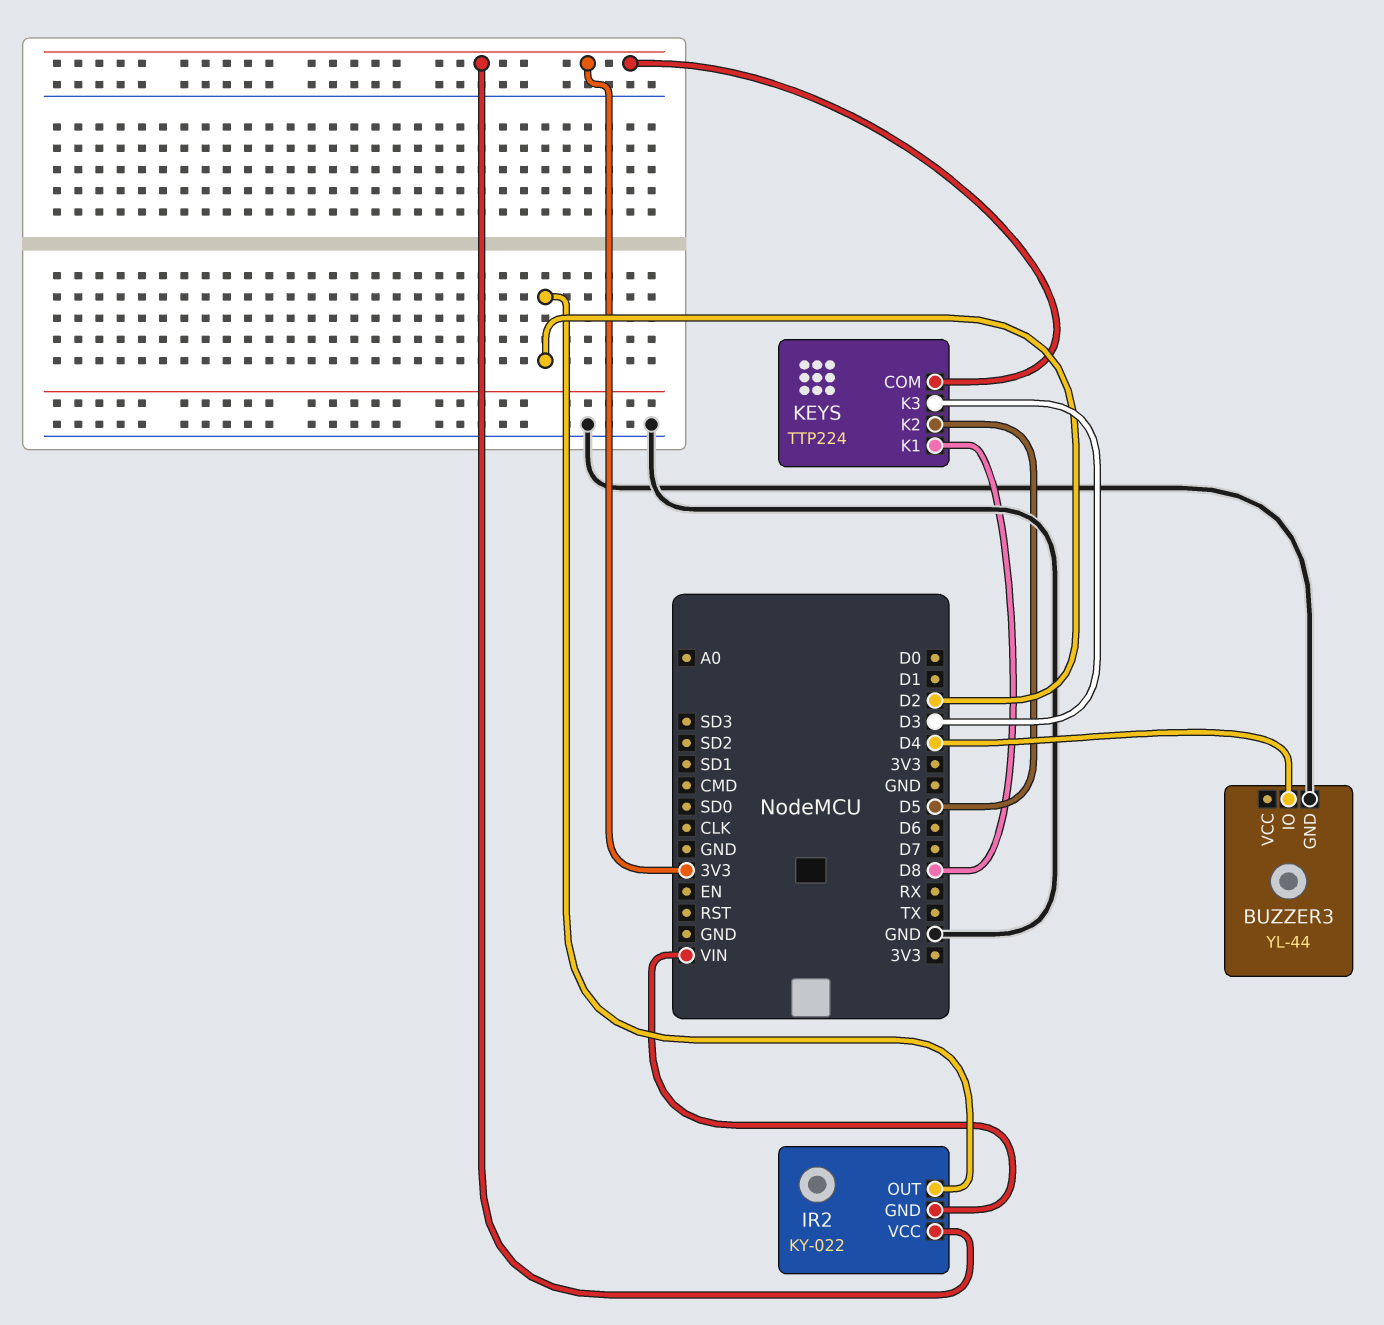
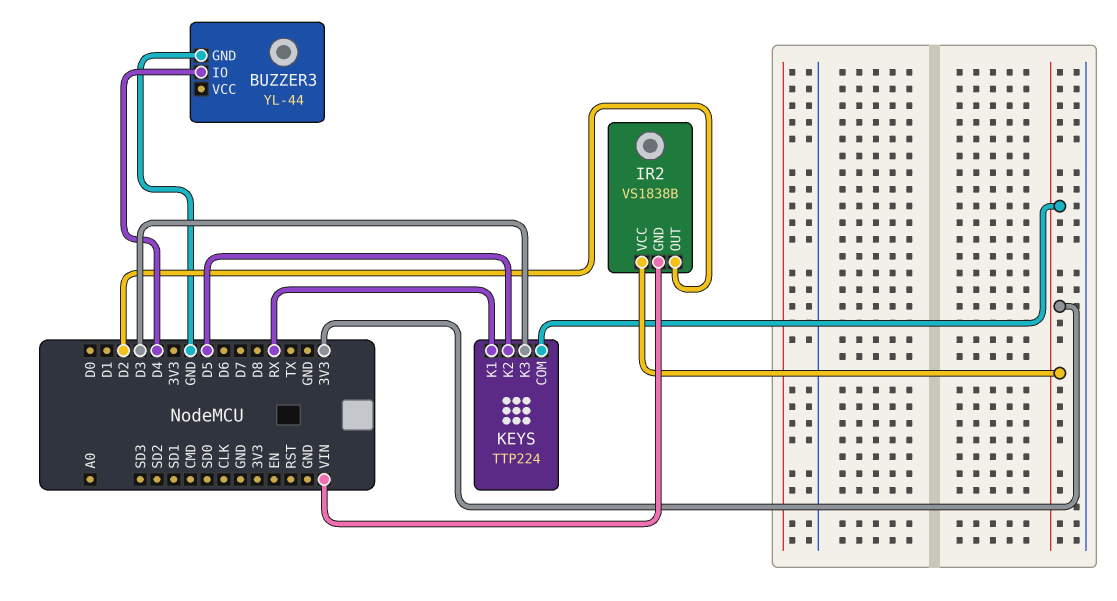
IR2: KY-022 -> VS1838B
KEYS pin K1: D8 -> RX

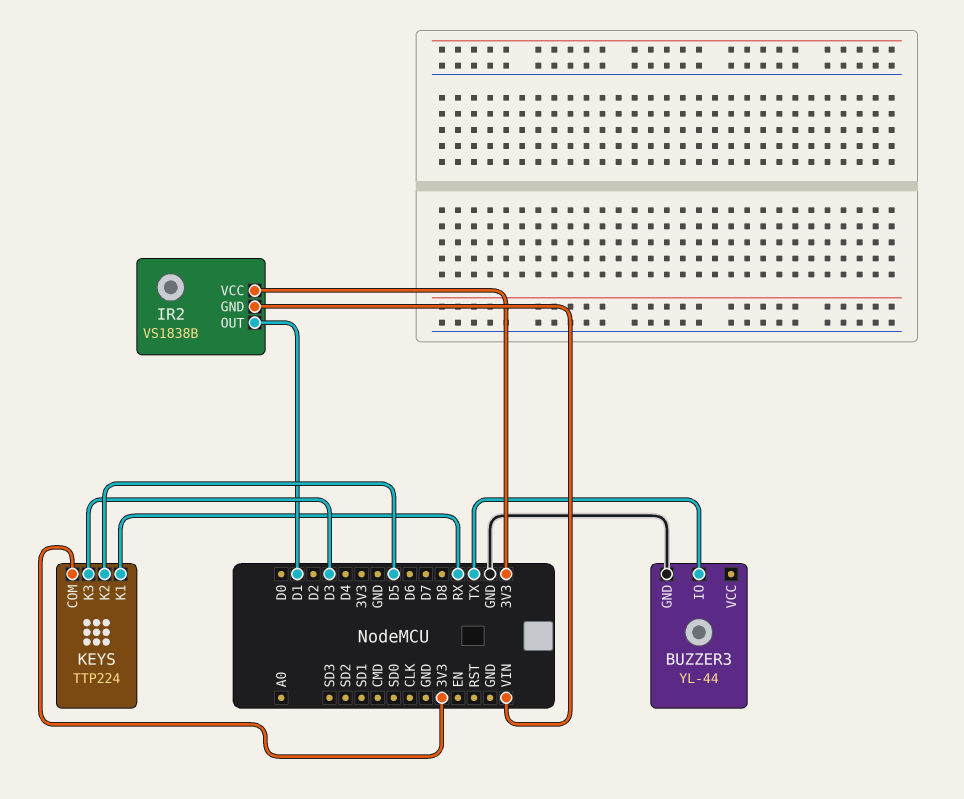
BUZZER3 pin IO: D4 -> TX
IR2 pin OUT: D2 -> D1

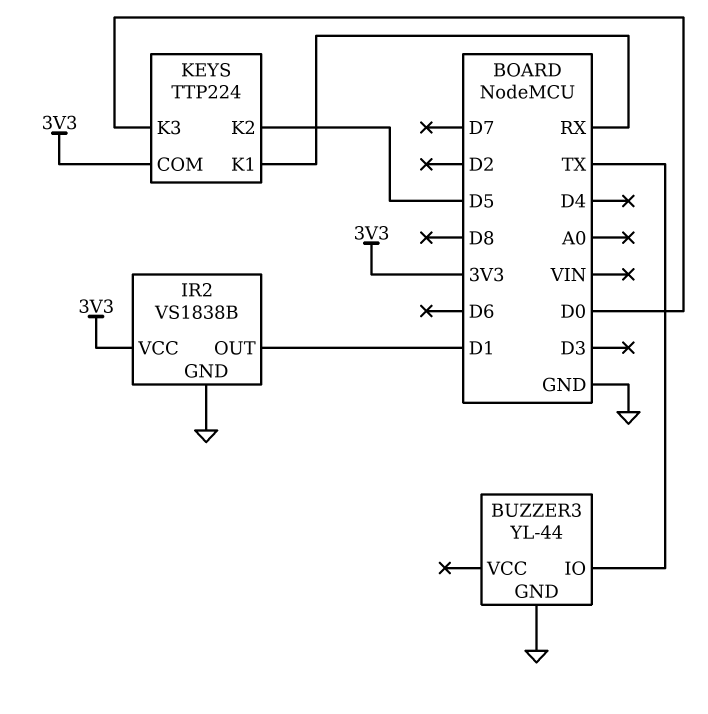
IR2 pin GND: VIN -> GND
KEYS pin K3: D3 -> D0

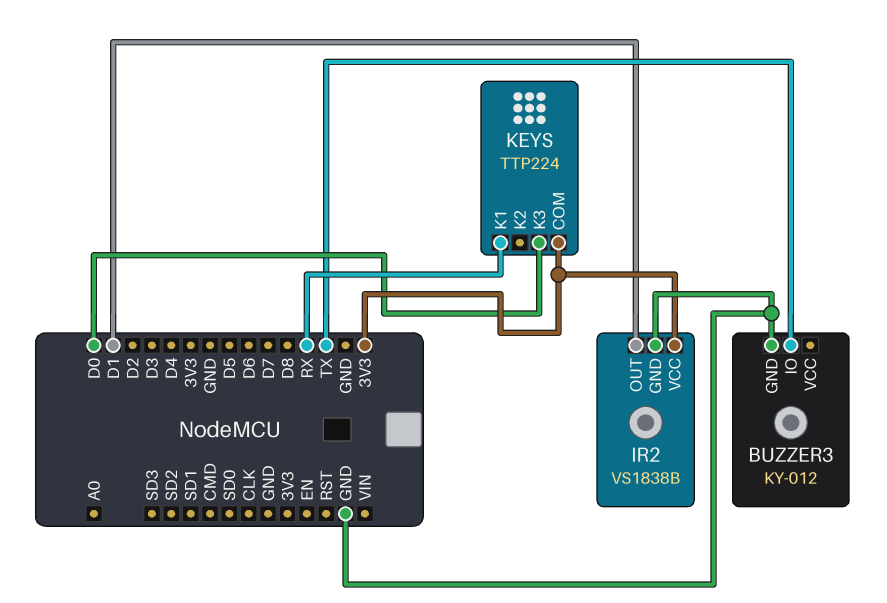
BUZZER3: YL-44 -> KY-012
KEYS pin K2: D5 -> none

